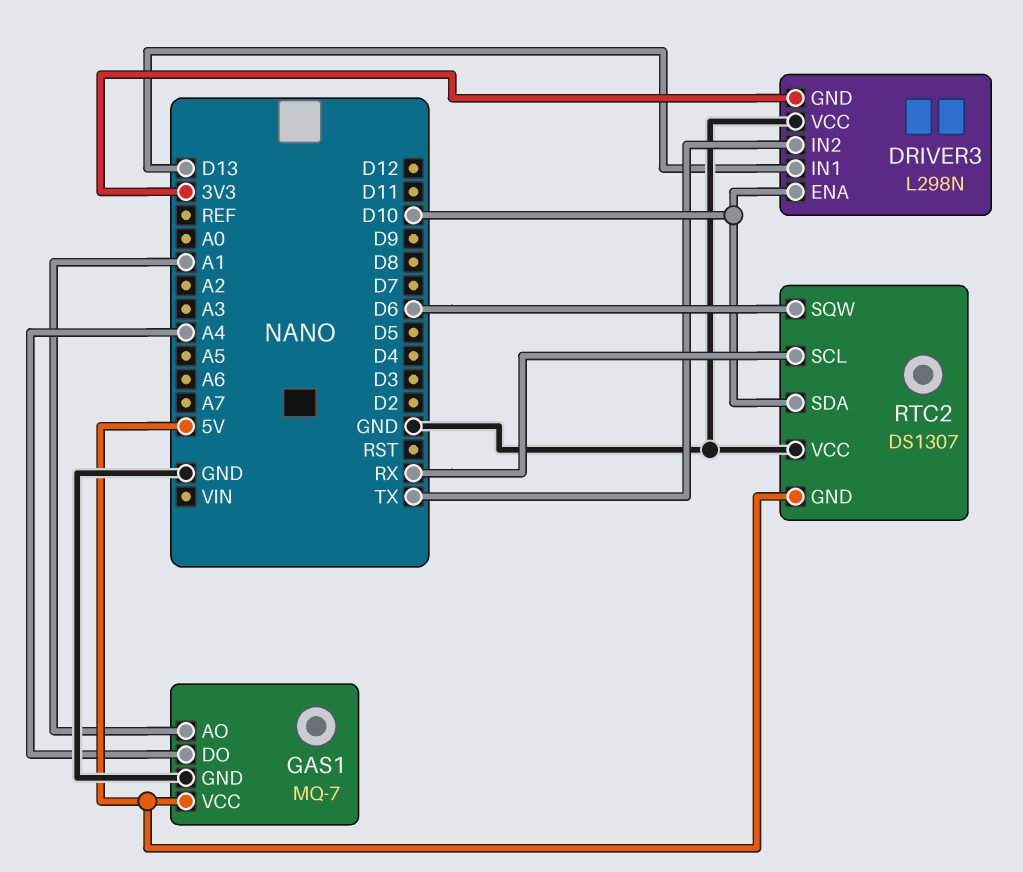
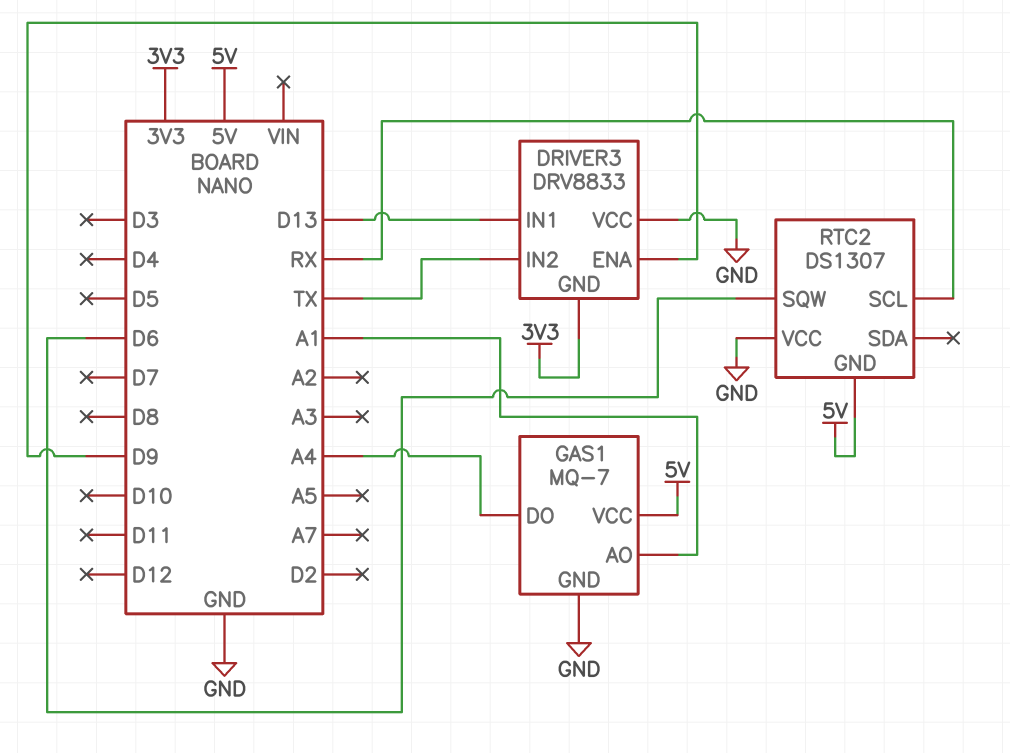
DRIVER3: L298N -> DRV8833
DRIVER3 pin ENA: D10 -> D9
RTC2 pin SDA: D10 -> none

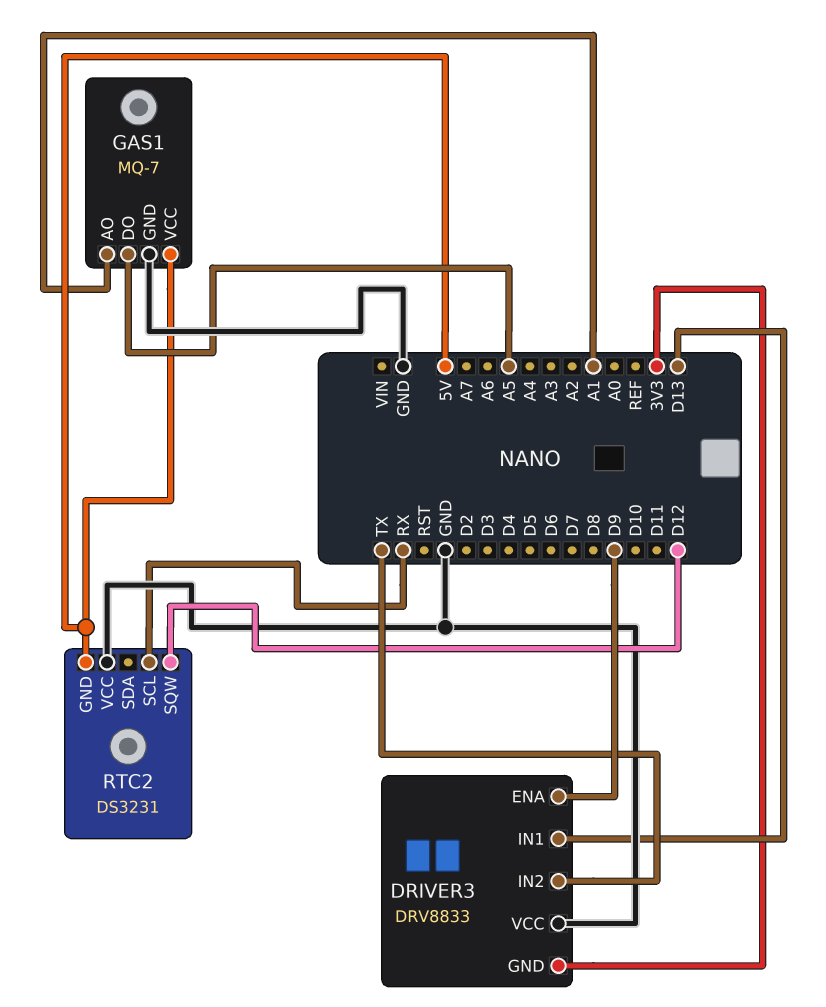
GAS1 pin DO: A4 -> A5
RTC2: DS1307 -> DS3231
RTC2 pin SQW: D6 -> D12

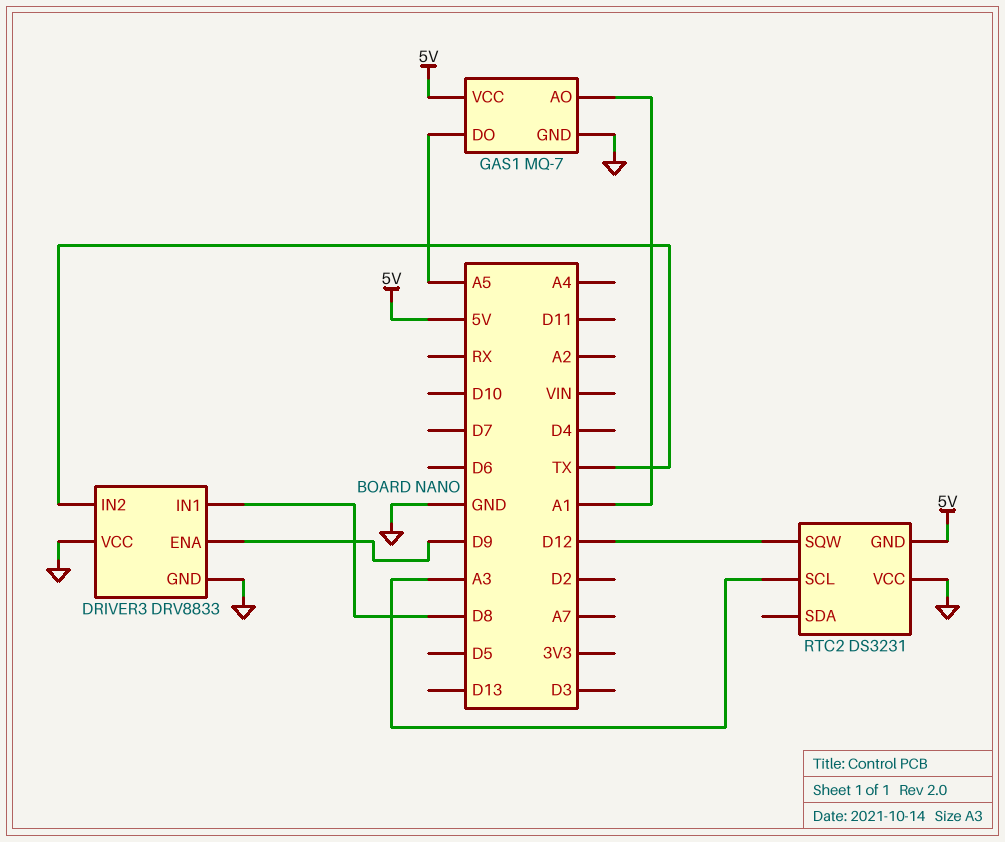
DRIVER3 pin GND: 3V3 -> GND
DRIVER3 pin IN1: D13 -> D8
RTC2 pin SCL: RX -> A3

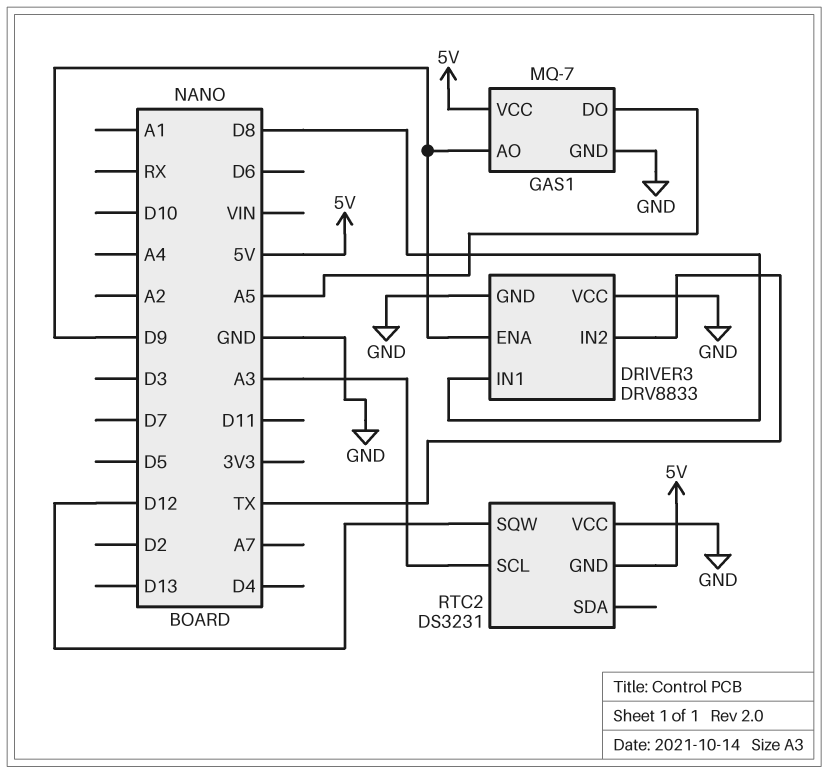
GAS1 pin AO: A1 -> D9

